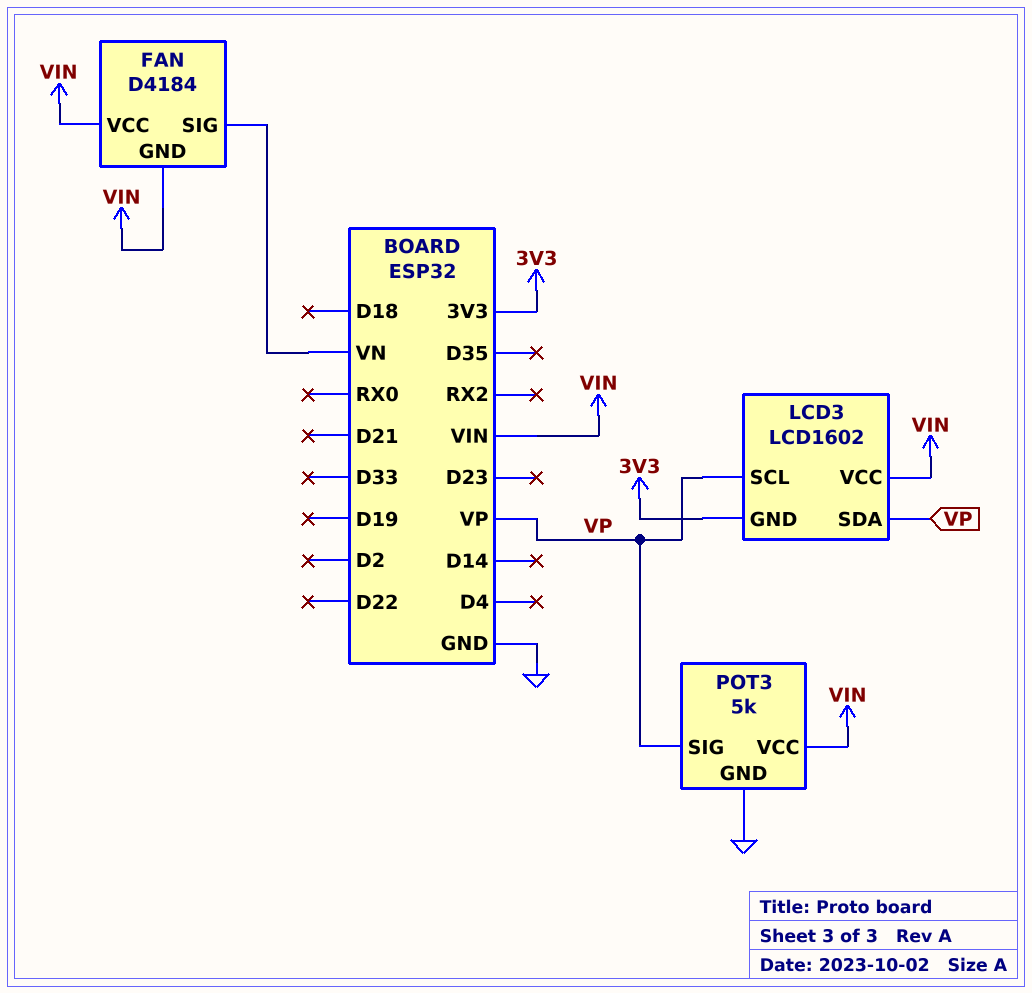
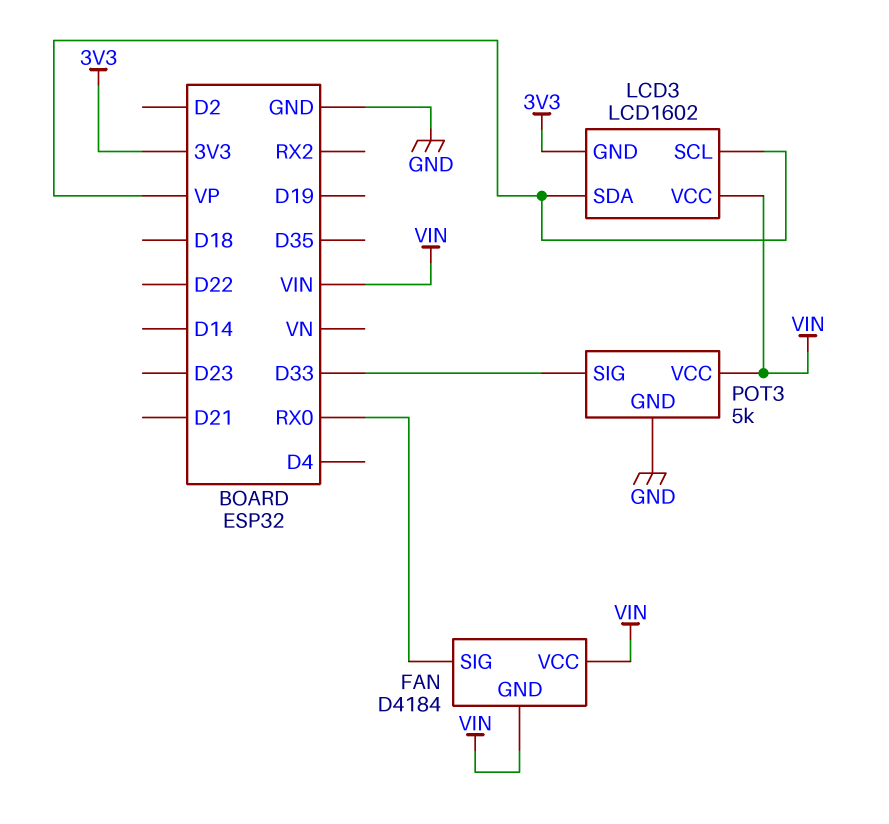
FAN pin SIG: VN -> RX0
POT3 pin SIG: VP -> D33

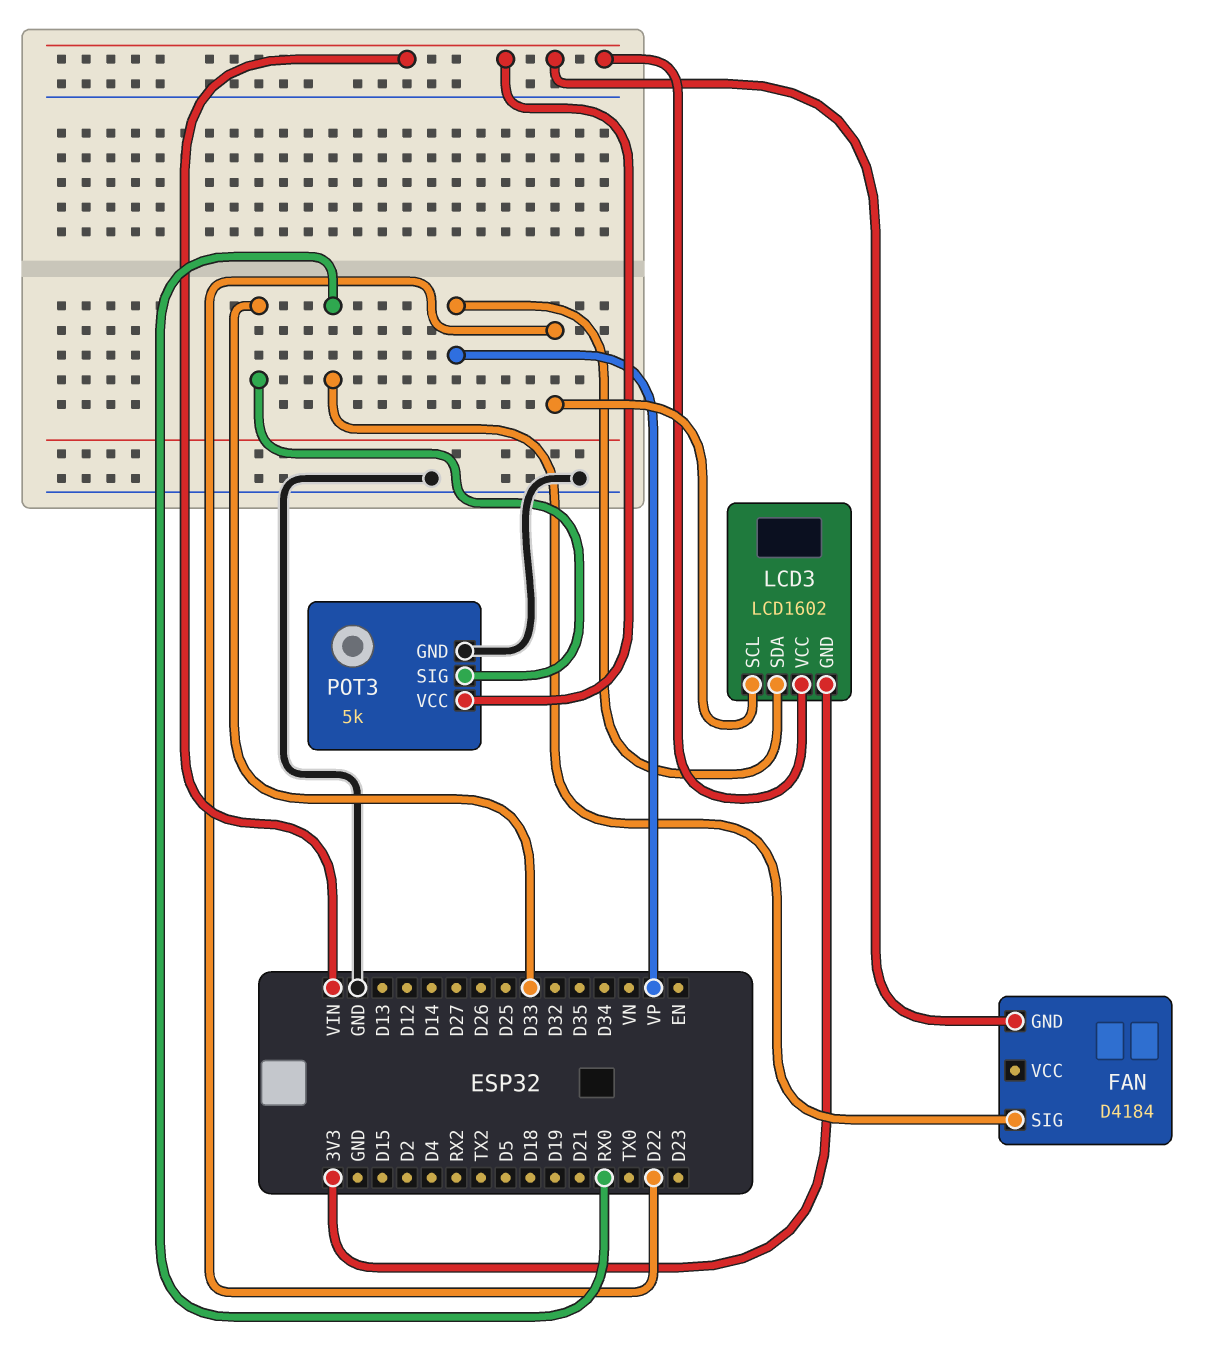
FAN pin VCC: VIN -> none
LCD3 pin SCL: VP -> D22

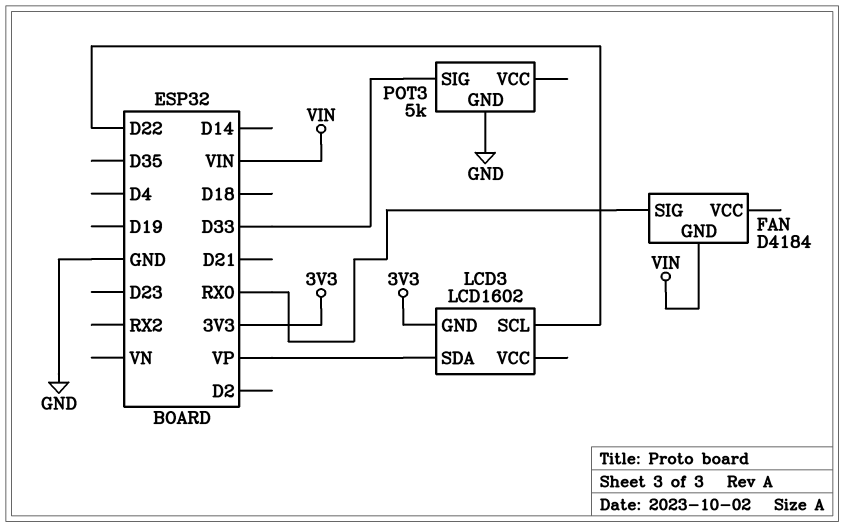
LCD3 pin VCC: VIN -> none
POT3 pin VCC: VIN -> none

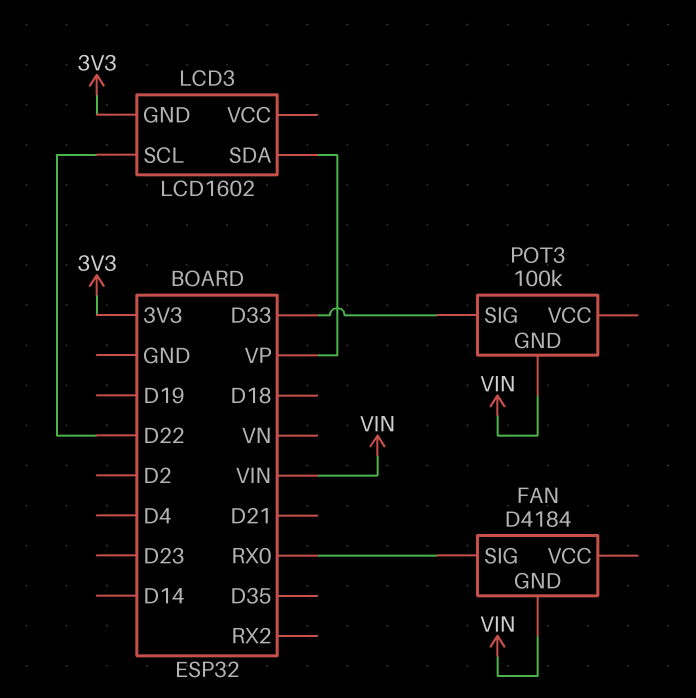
POT3: 5k -> 100k
POT3 pin GND: GND -> VIN

